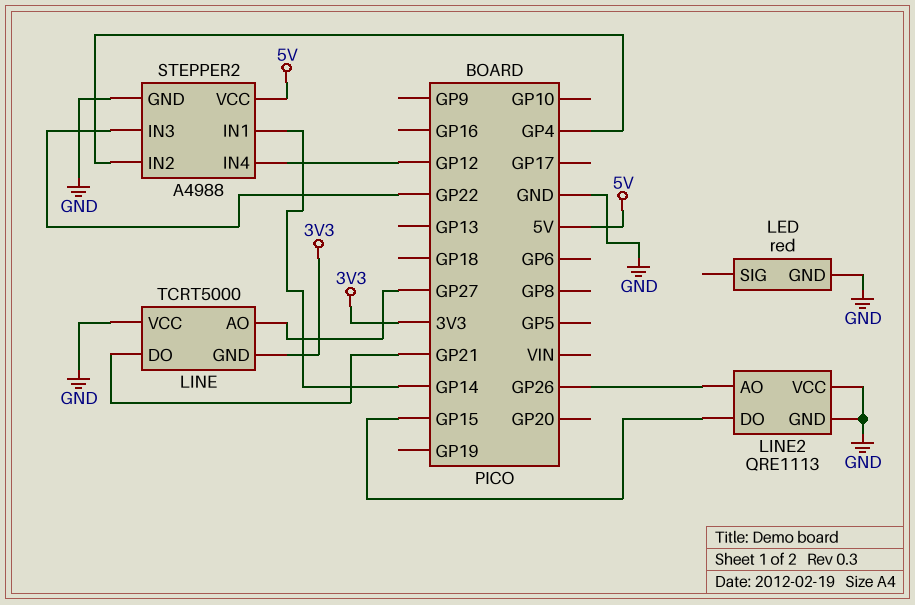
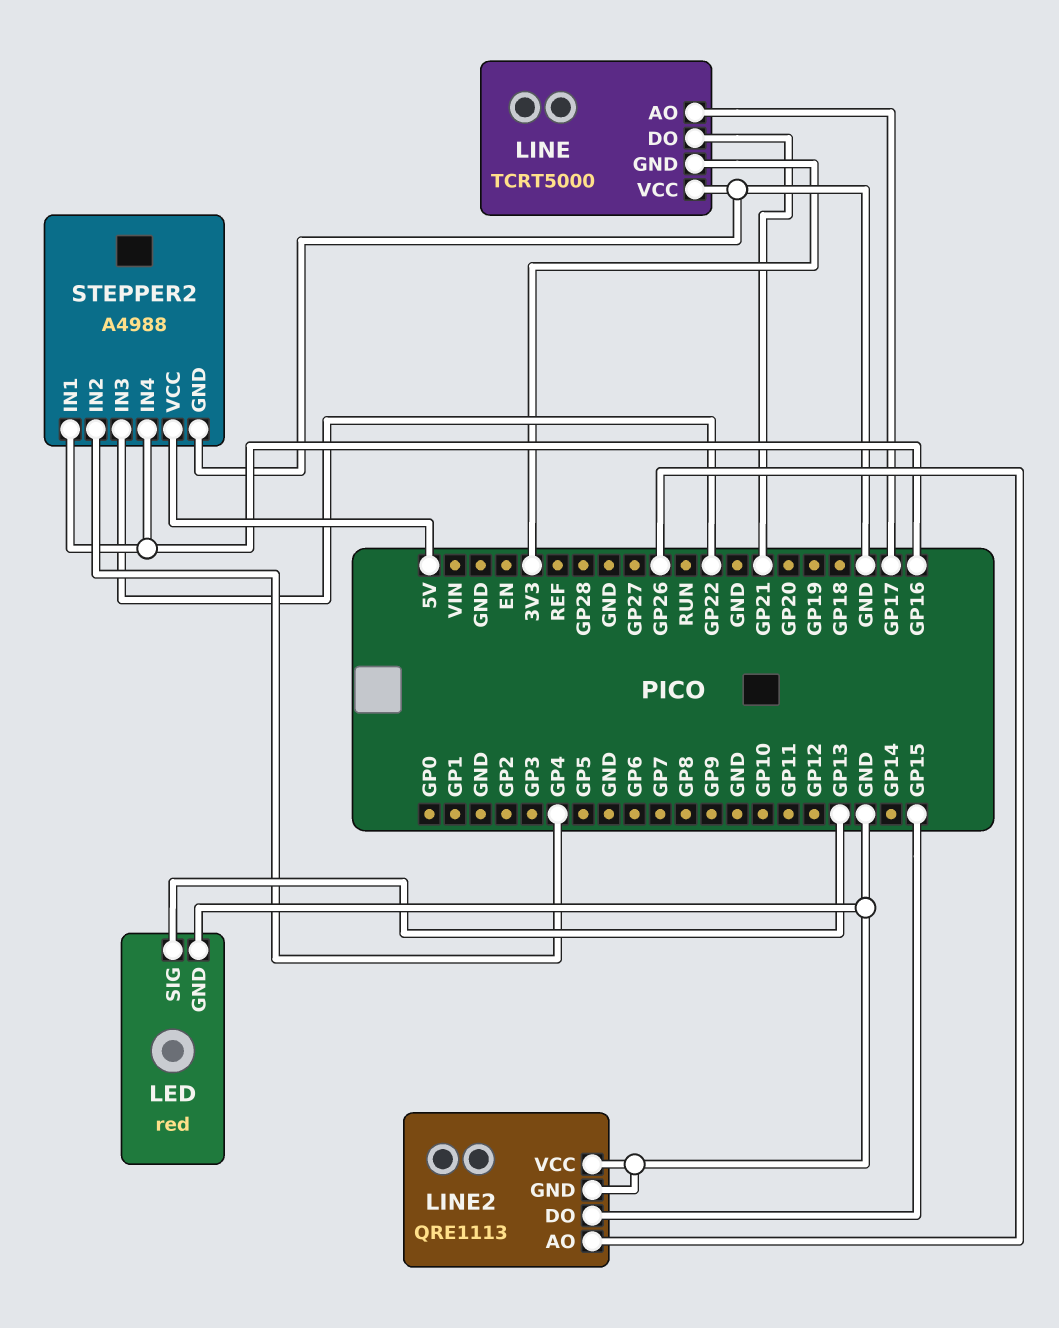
LED pin SIG: none -> GP13
LINE pin AO: GP27 -> GP17
STEPPER2 pin IN1: GP14 -> GP16
STEPPER2 pin IN4: GP12 -> GP16

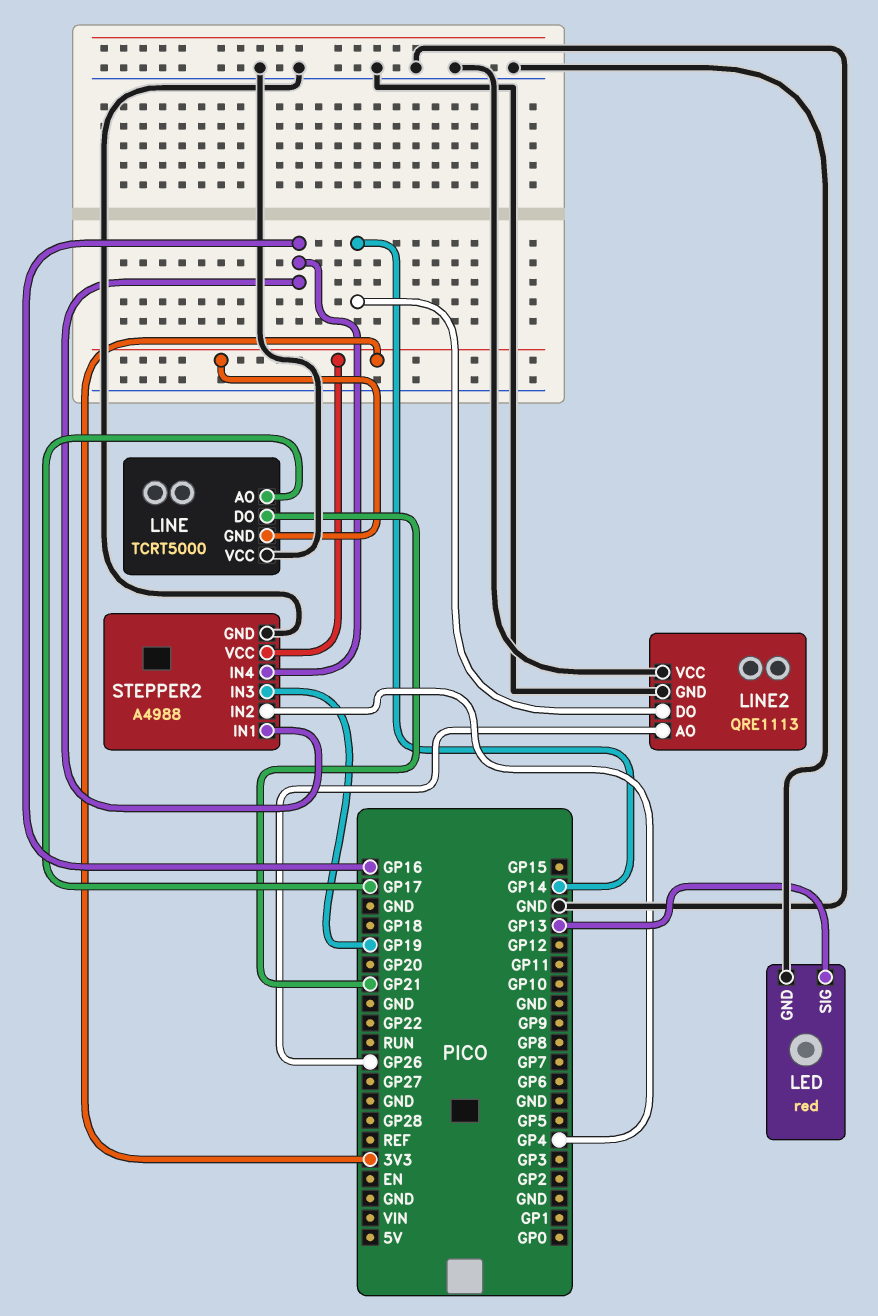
LINE2 pin DO: GP15 -> GP14
STEPPER2 pin IN3: GP22 -> GP19
STEPPER2 pin VCC: 5V -> 3V3

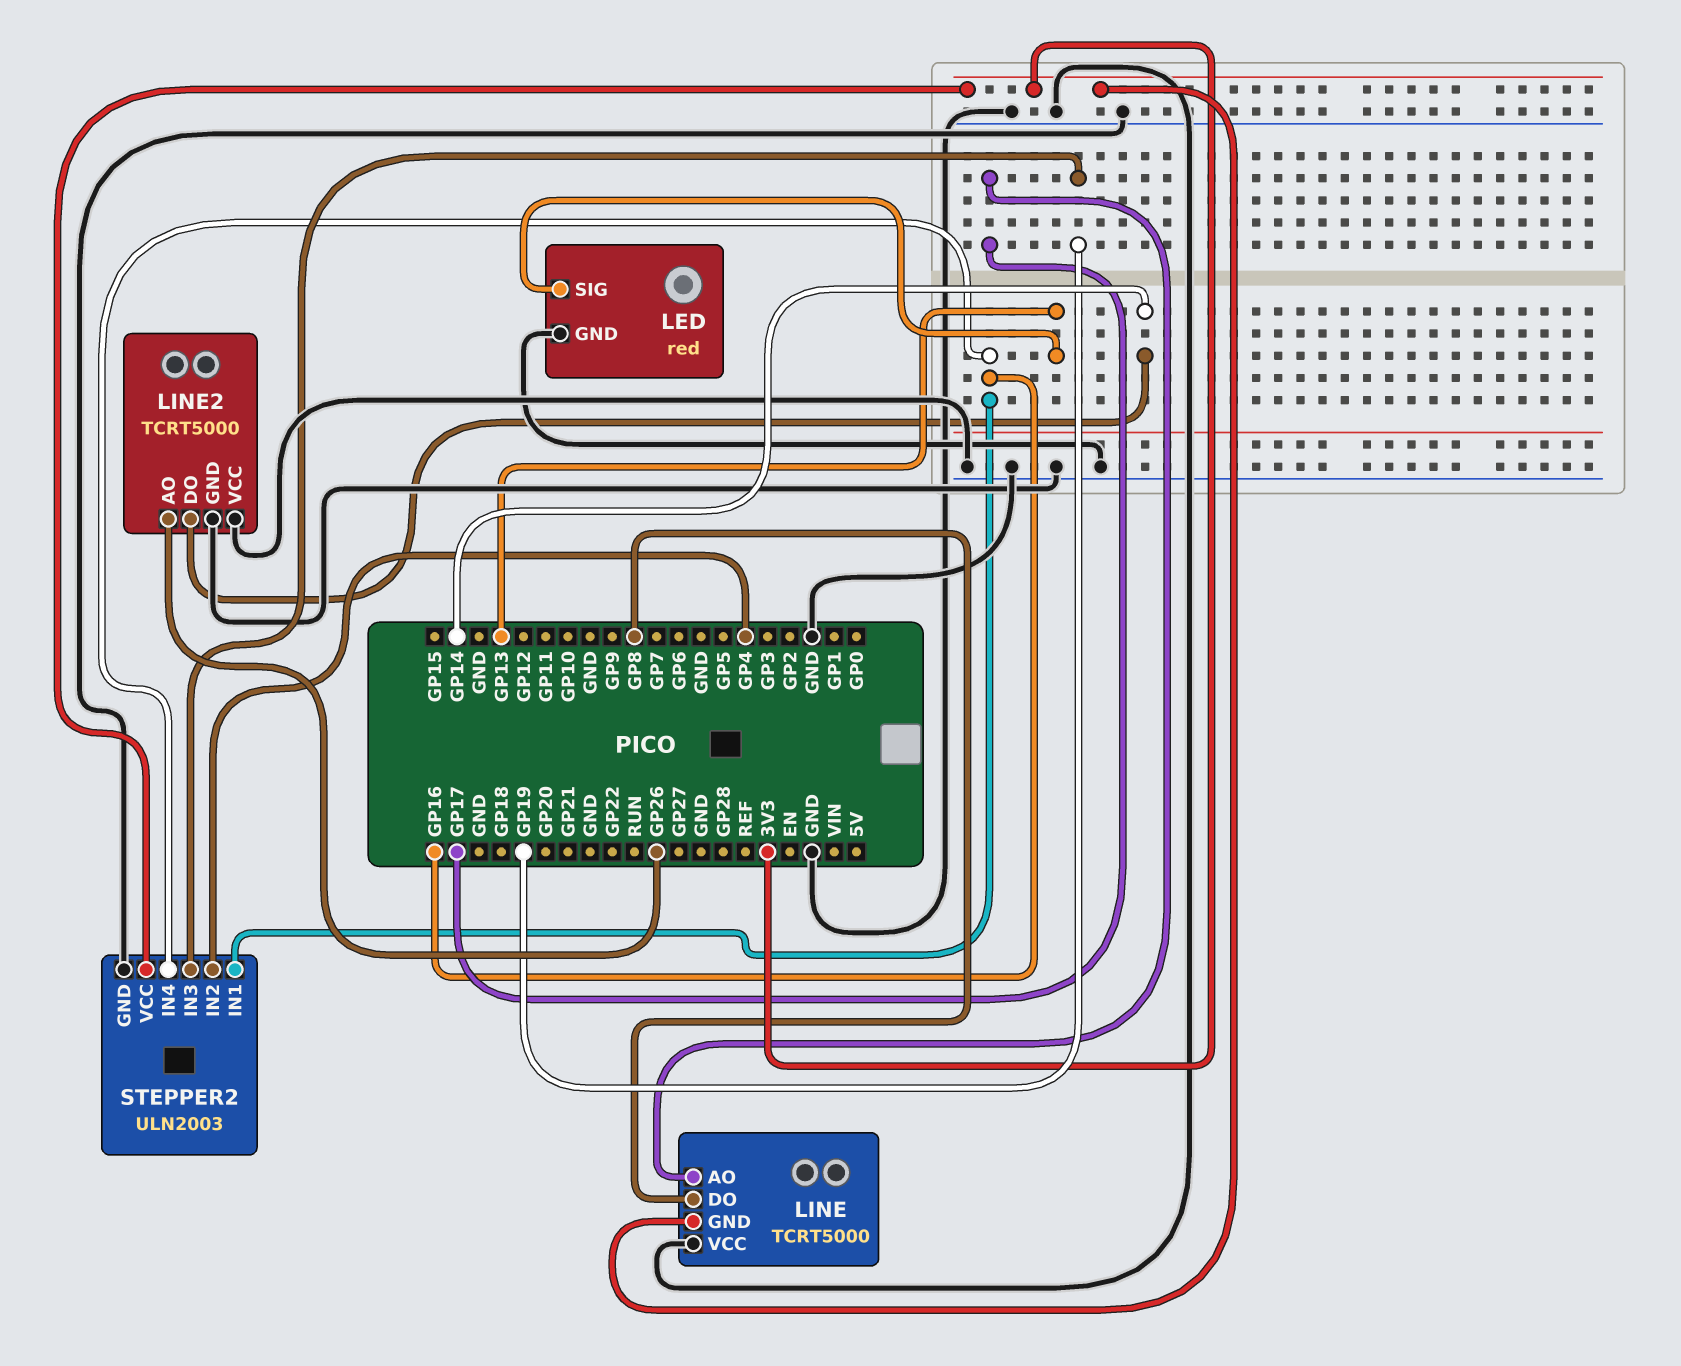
LINE pin DO: GP21 -> GP8
LINE2: QRE1113 -> TCRT5000
STEPPER2: A4988 -> ULN2003

